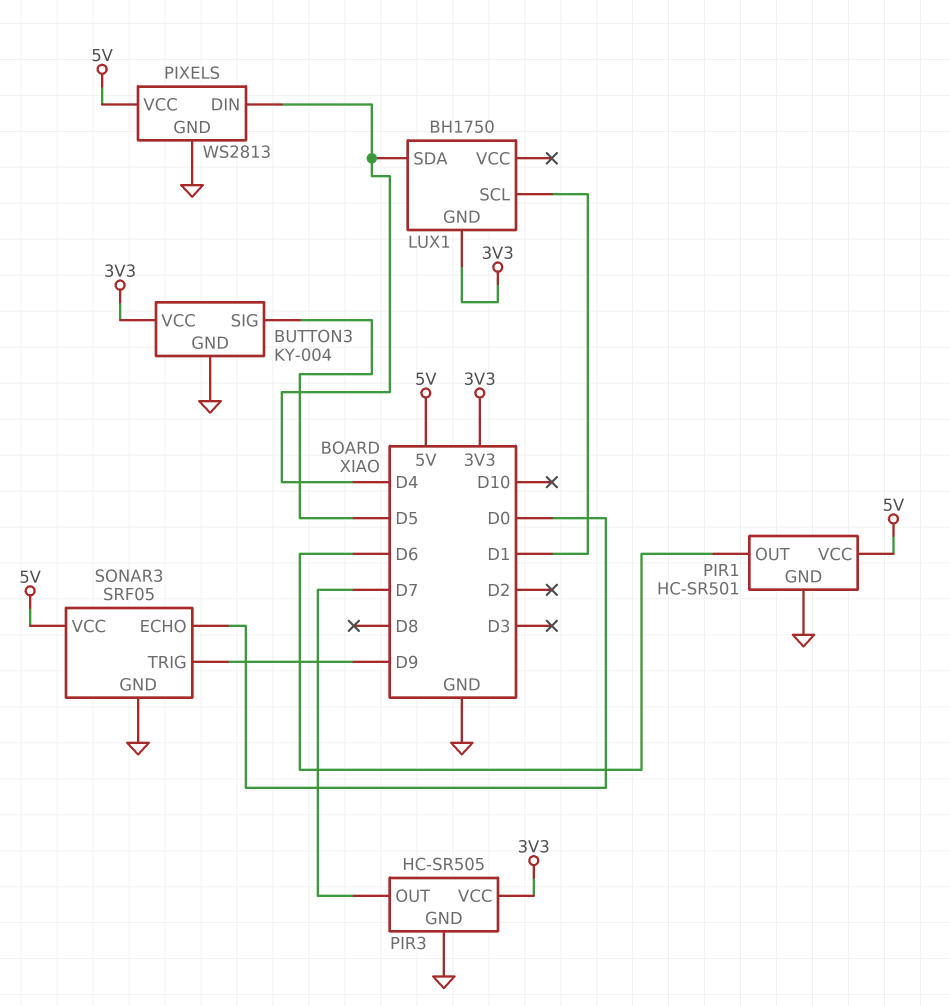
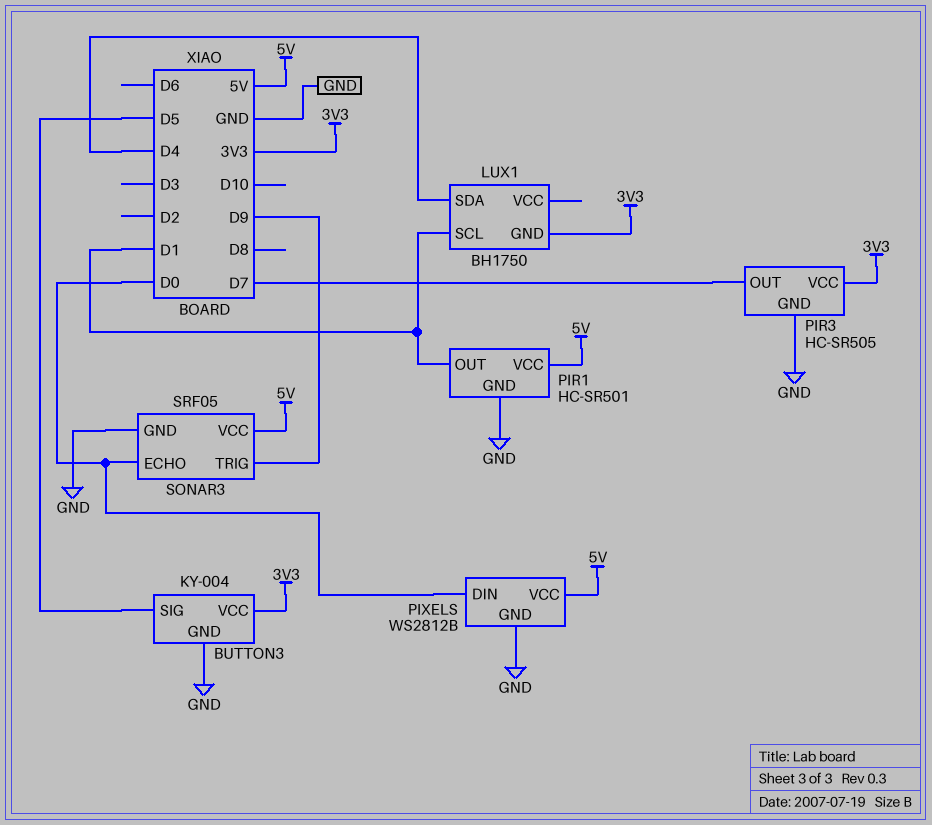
PIR1 pin OUT: D6 -> D1
PIXELS: WS2813 -> WS2812B
PIXELS pin DIN: D4 -> D0

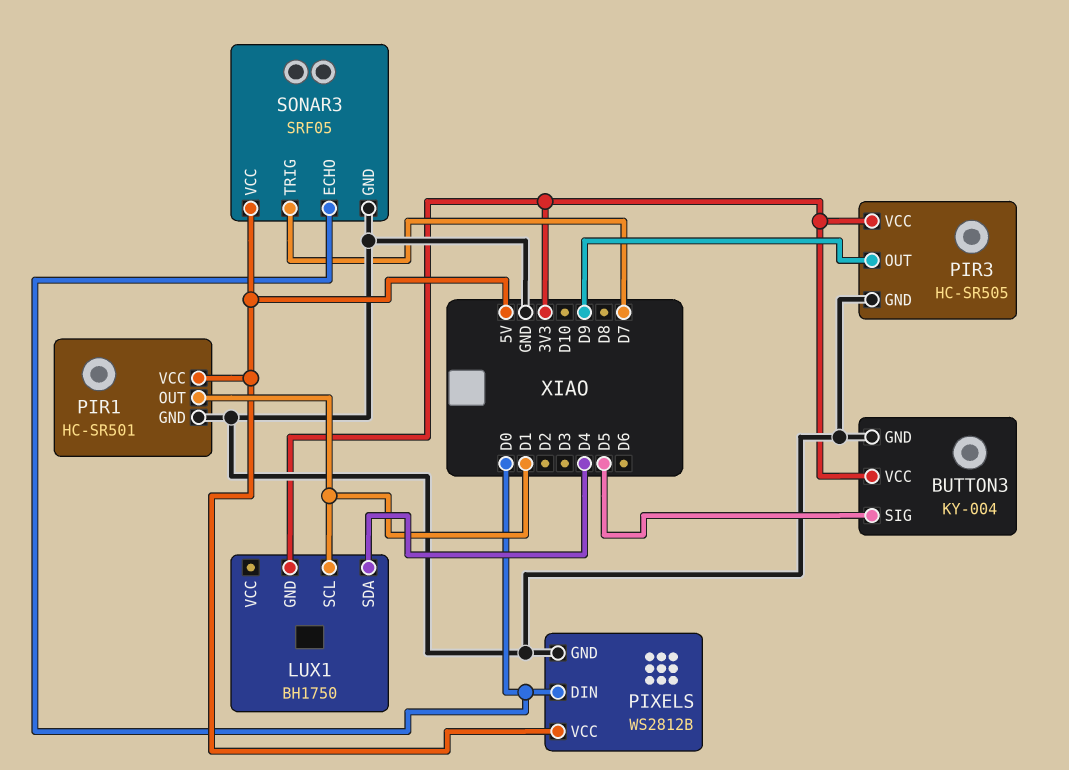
PIR3 pin OUT: D7 -> D9
SONAR3 pin TRIG: D9 -> D7

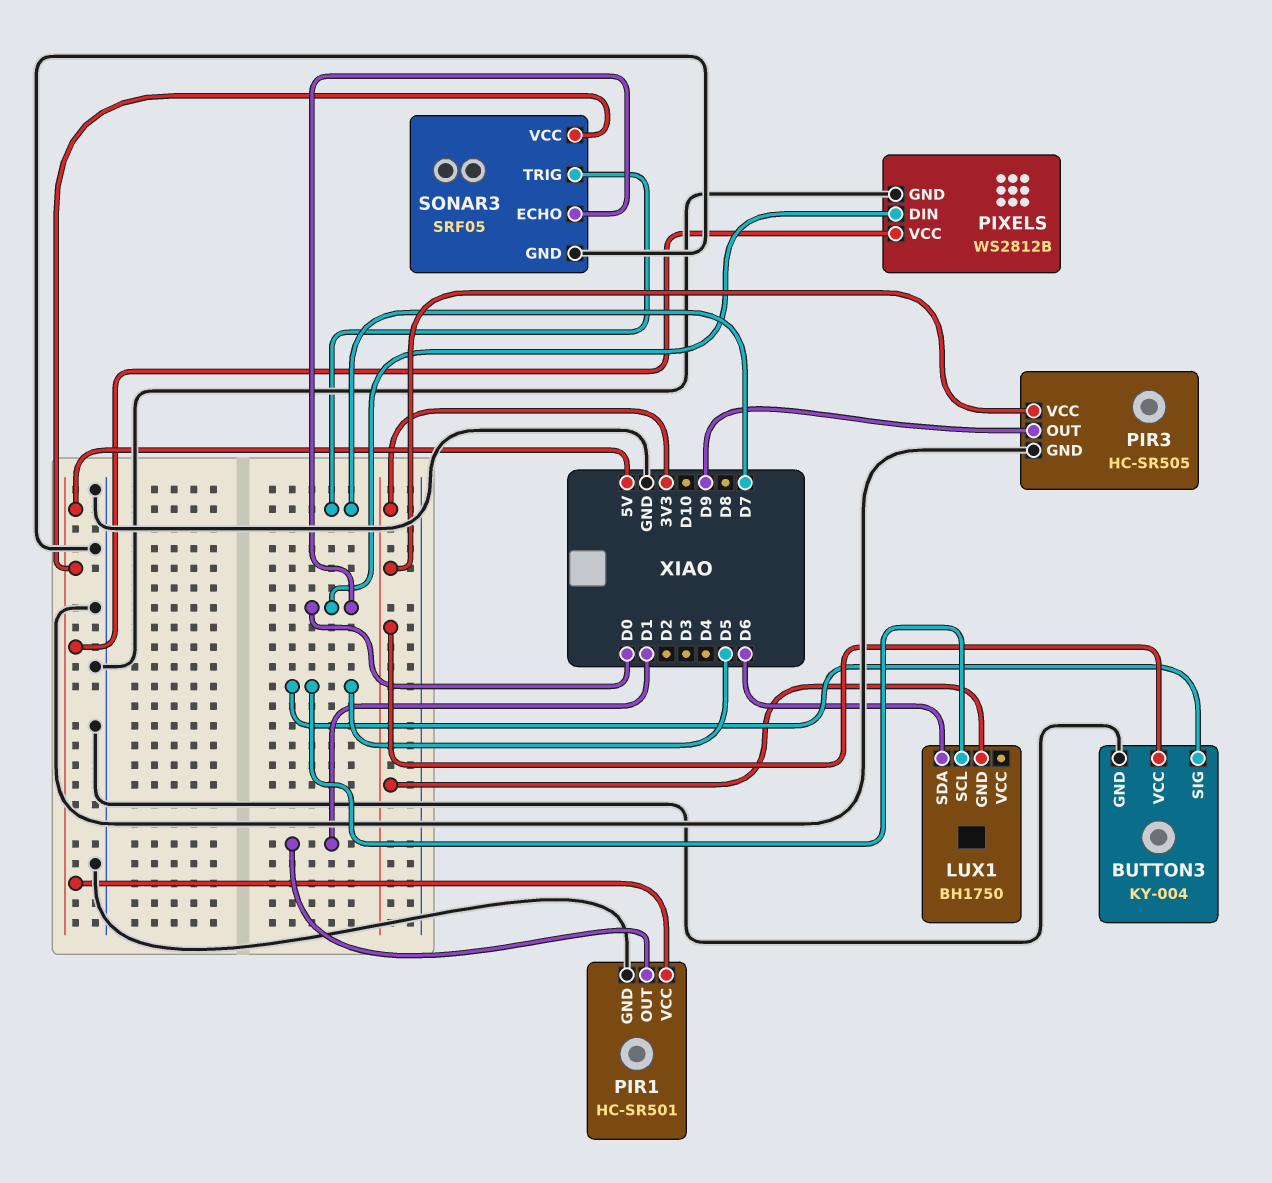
LUX1 pin SCL: D1 -> D5
LUX1 pin SDA: D4 -> D6

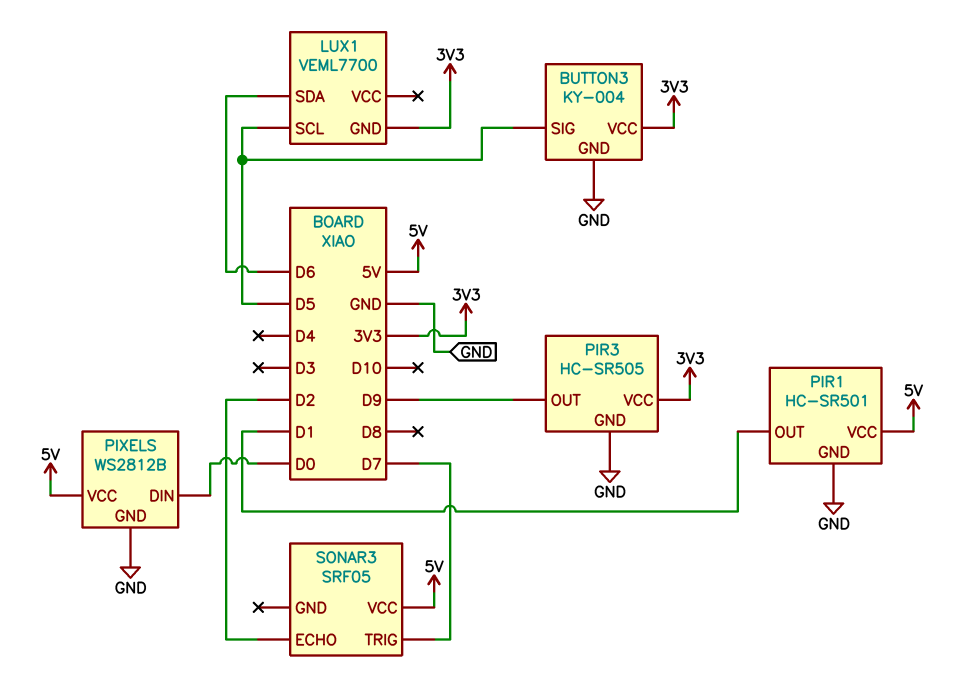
LUX1: BH1750 -> VEML7700
SONAR3 pin ECHO: D0 -> D2
SONAR3 pin GND: GND -> none

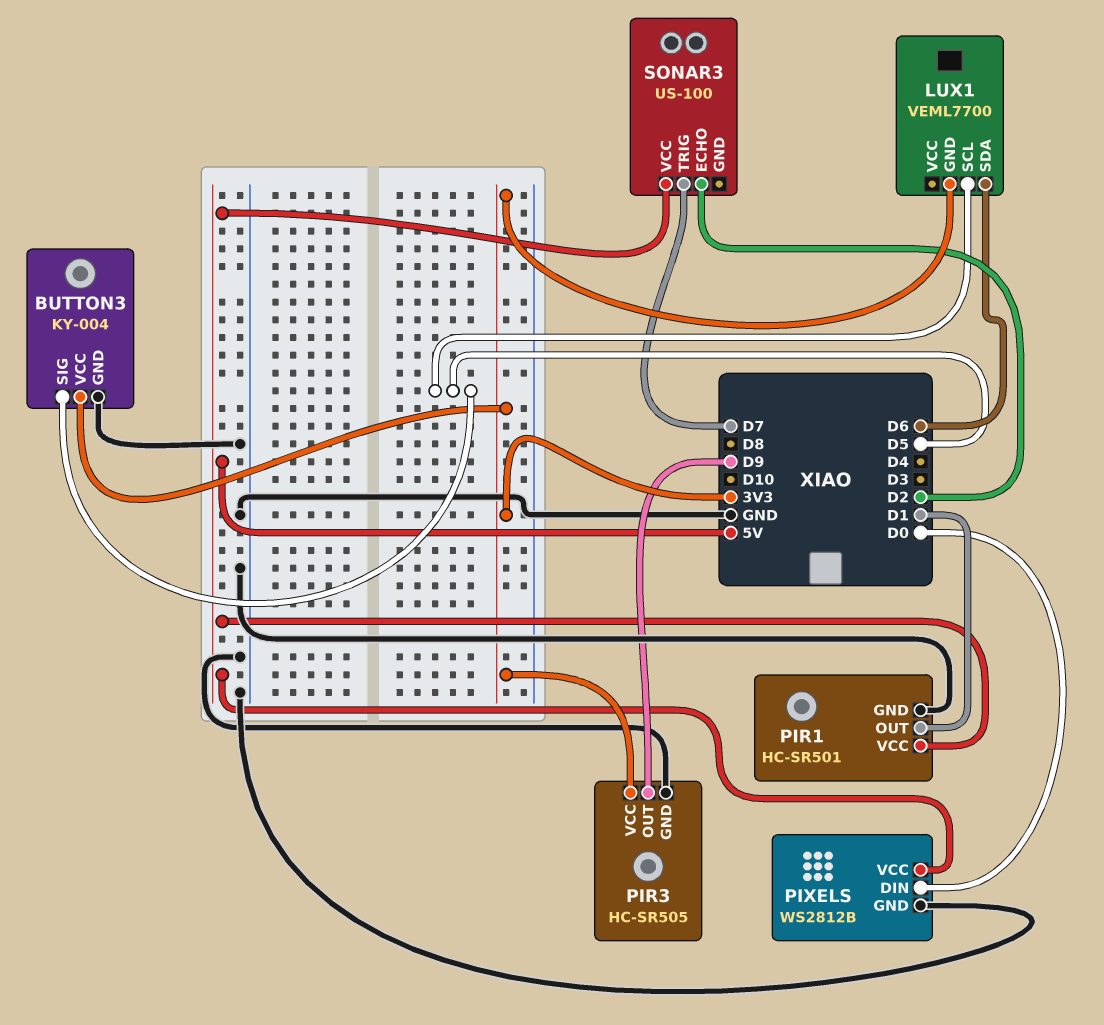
SONAR3: SRF05 -> US-100

